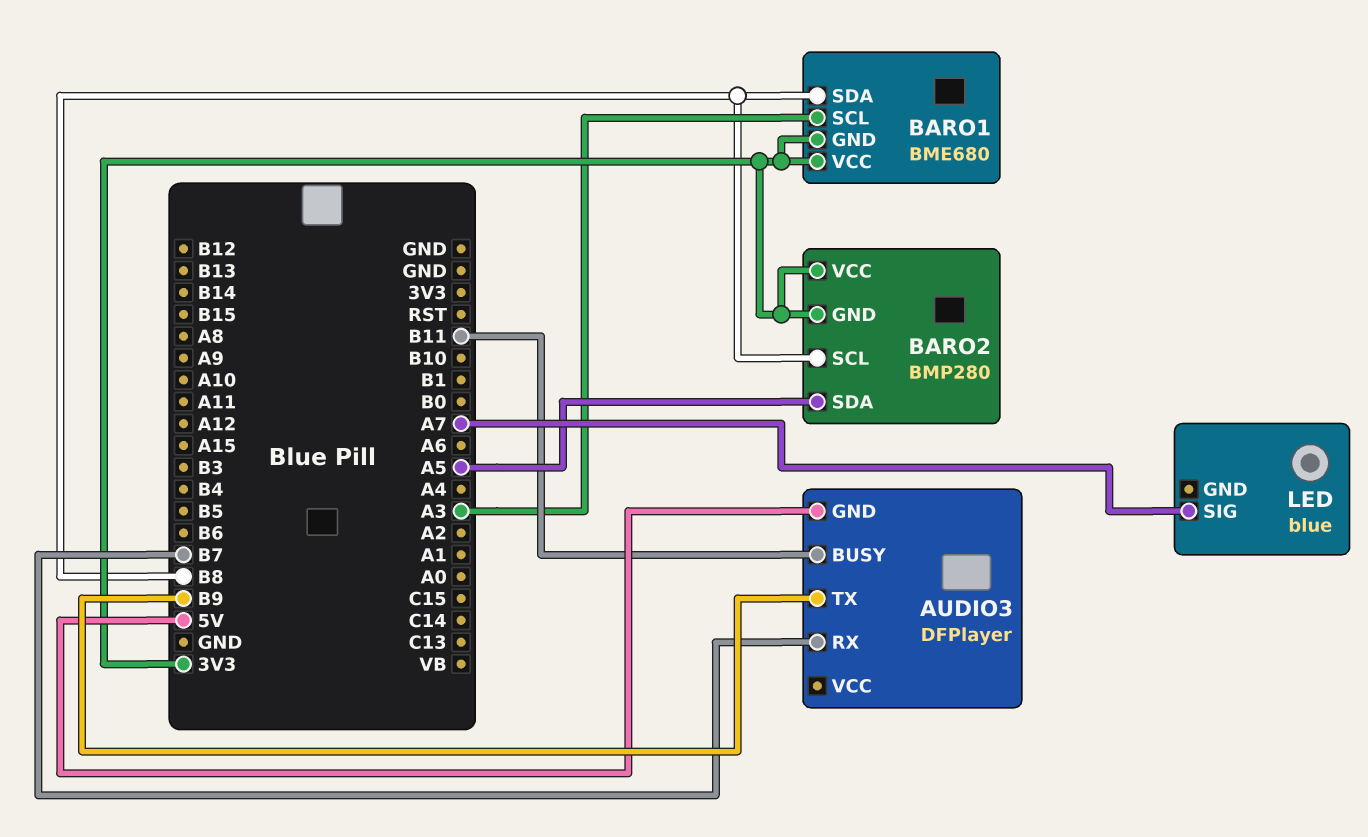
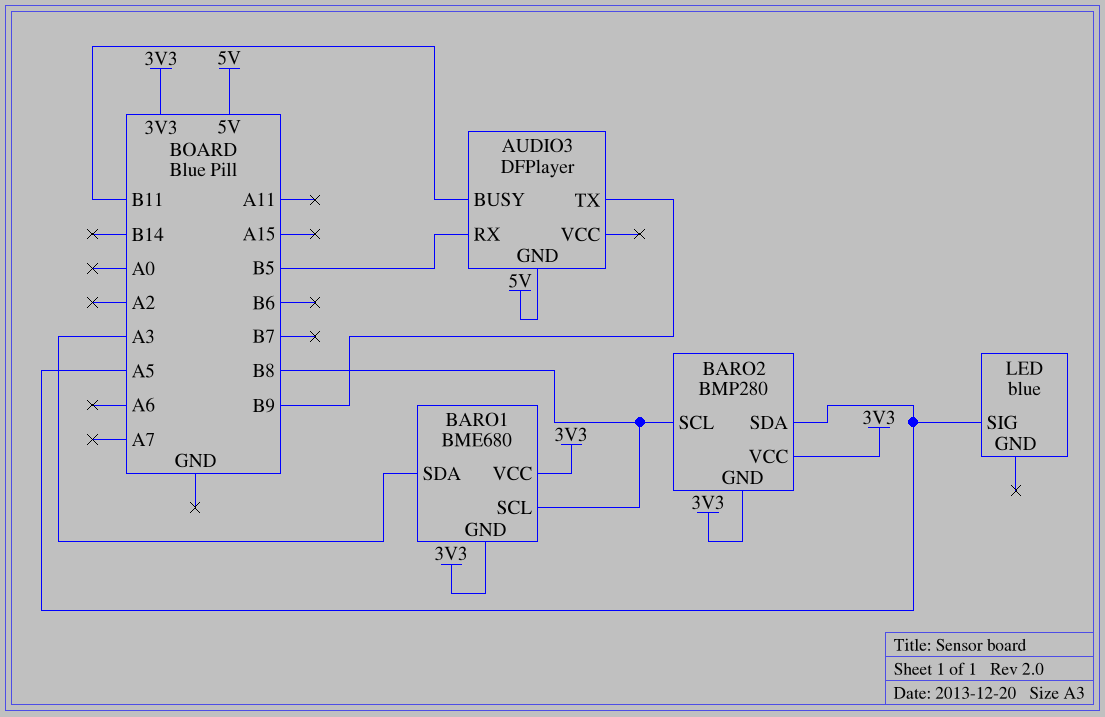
AUDIO3 pin RX: B7 -> B5
BARO1 pin SCL: A3 -> B8
BARO1 pin SDA: B8 -> A3
LED pin SIG: A7 -> A5

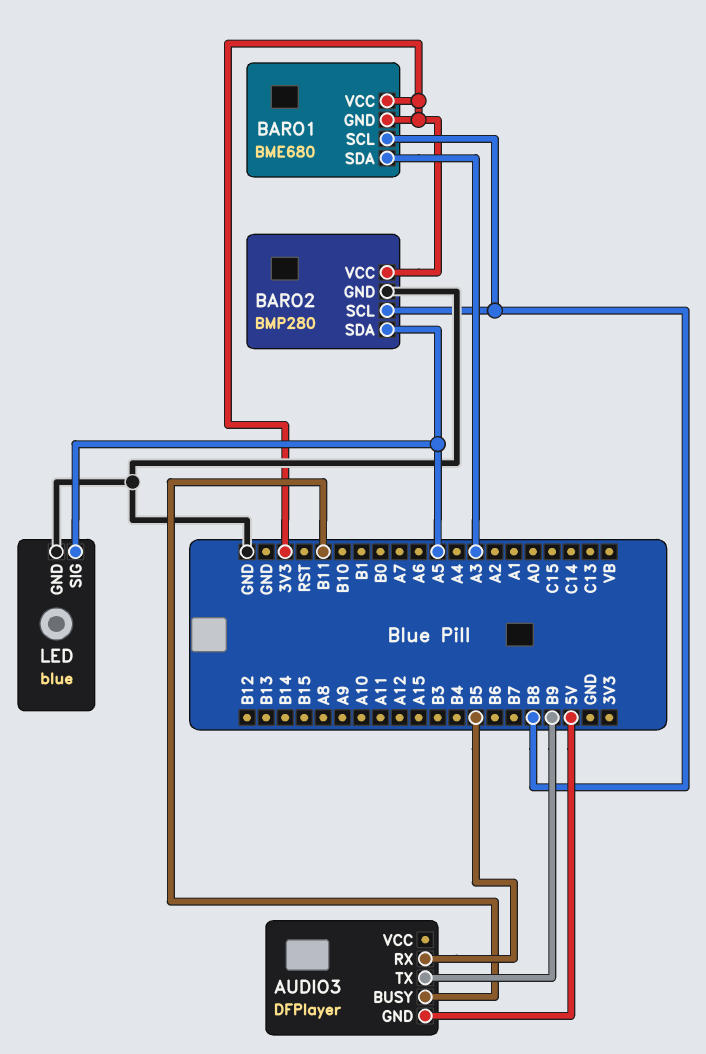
BARO2 pin GND: 3V3 -> GND
LED pin GND: none -> GND

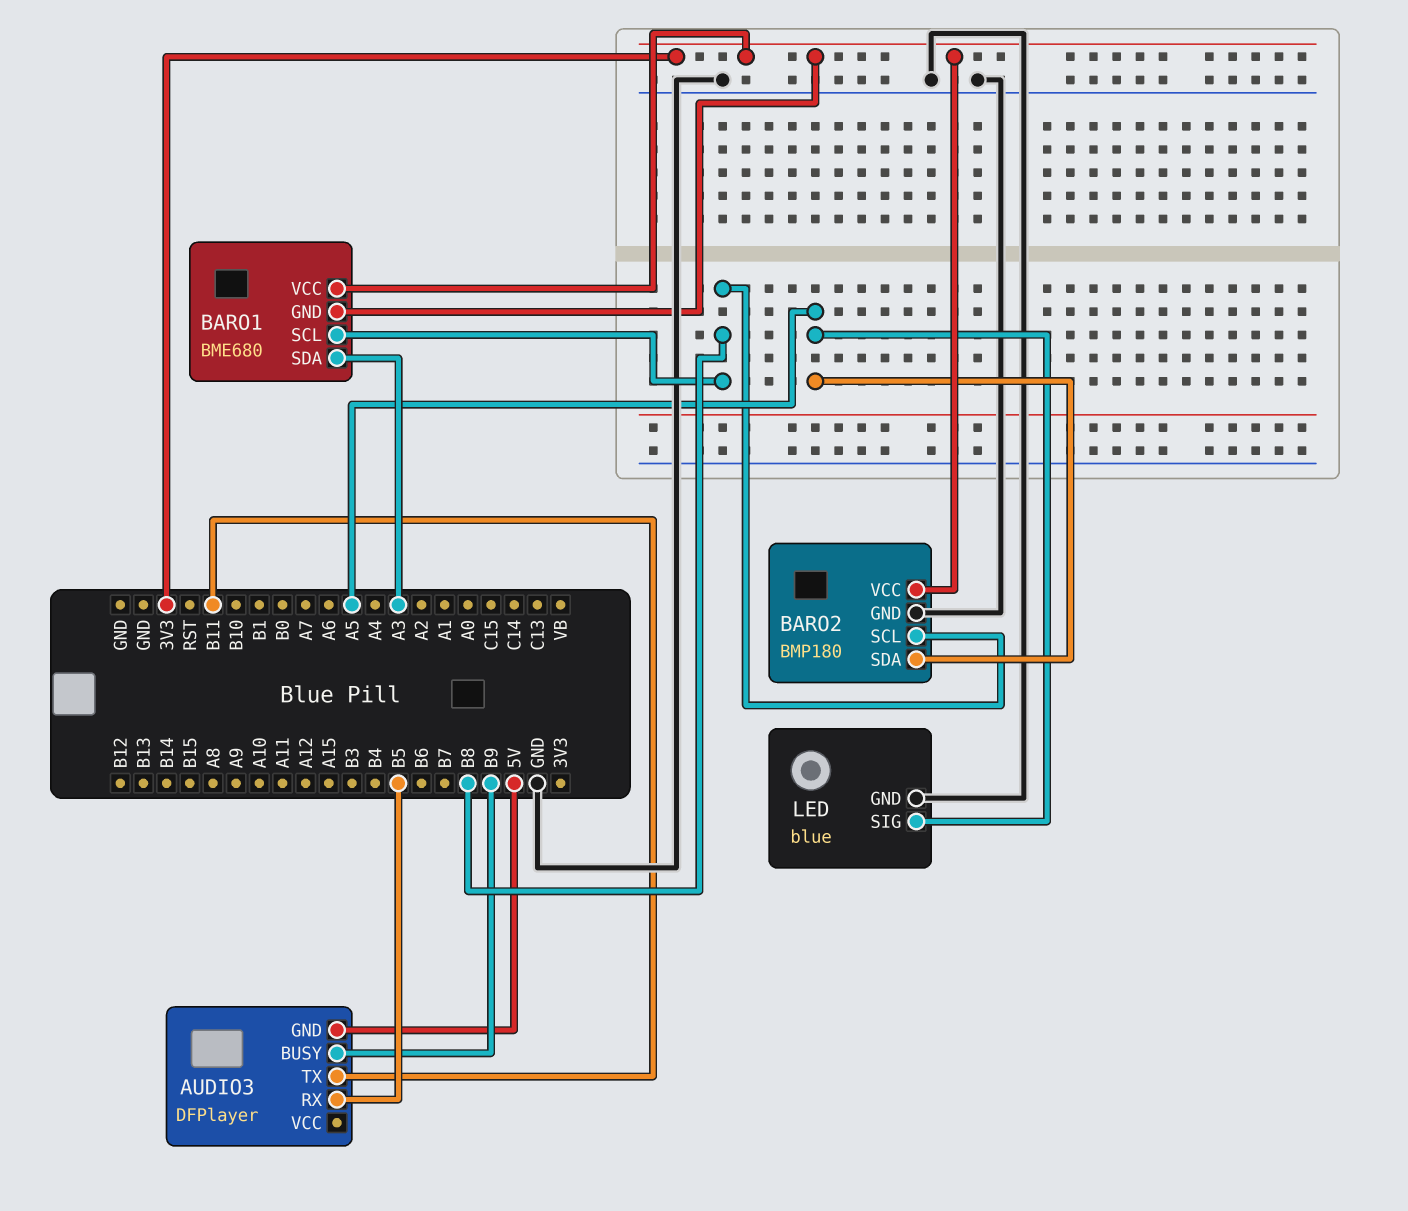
AUDIO3 pin BUSY: B11 -> B9
AUDIO3 pin TX: B9 -> B11
BARO2: BMP280 -> BMP180

